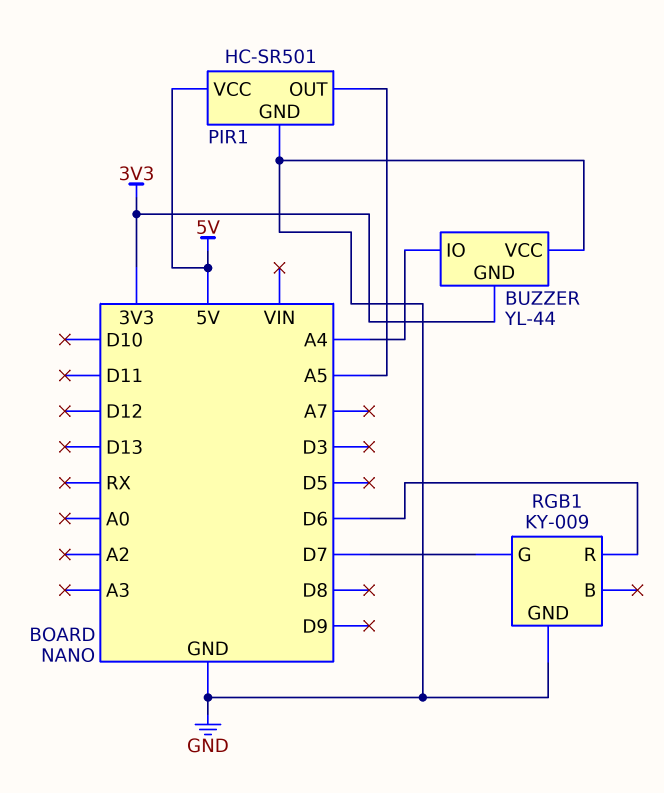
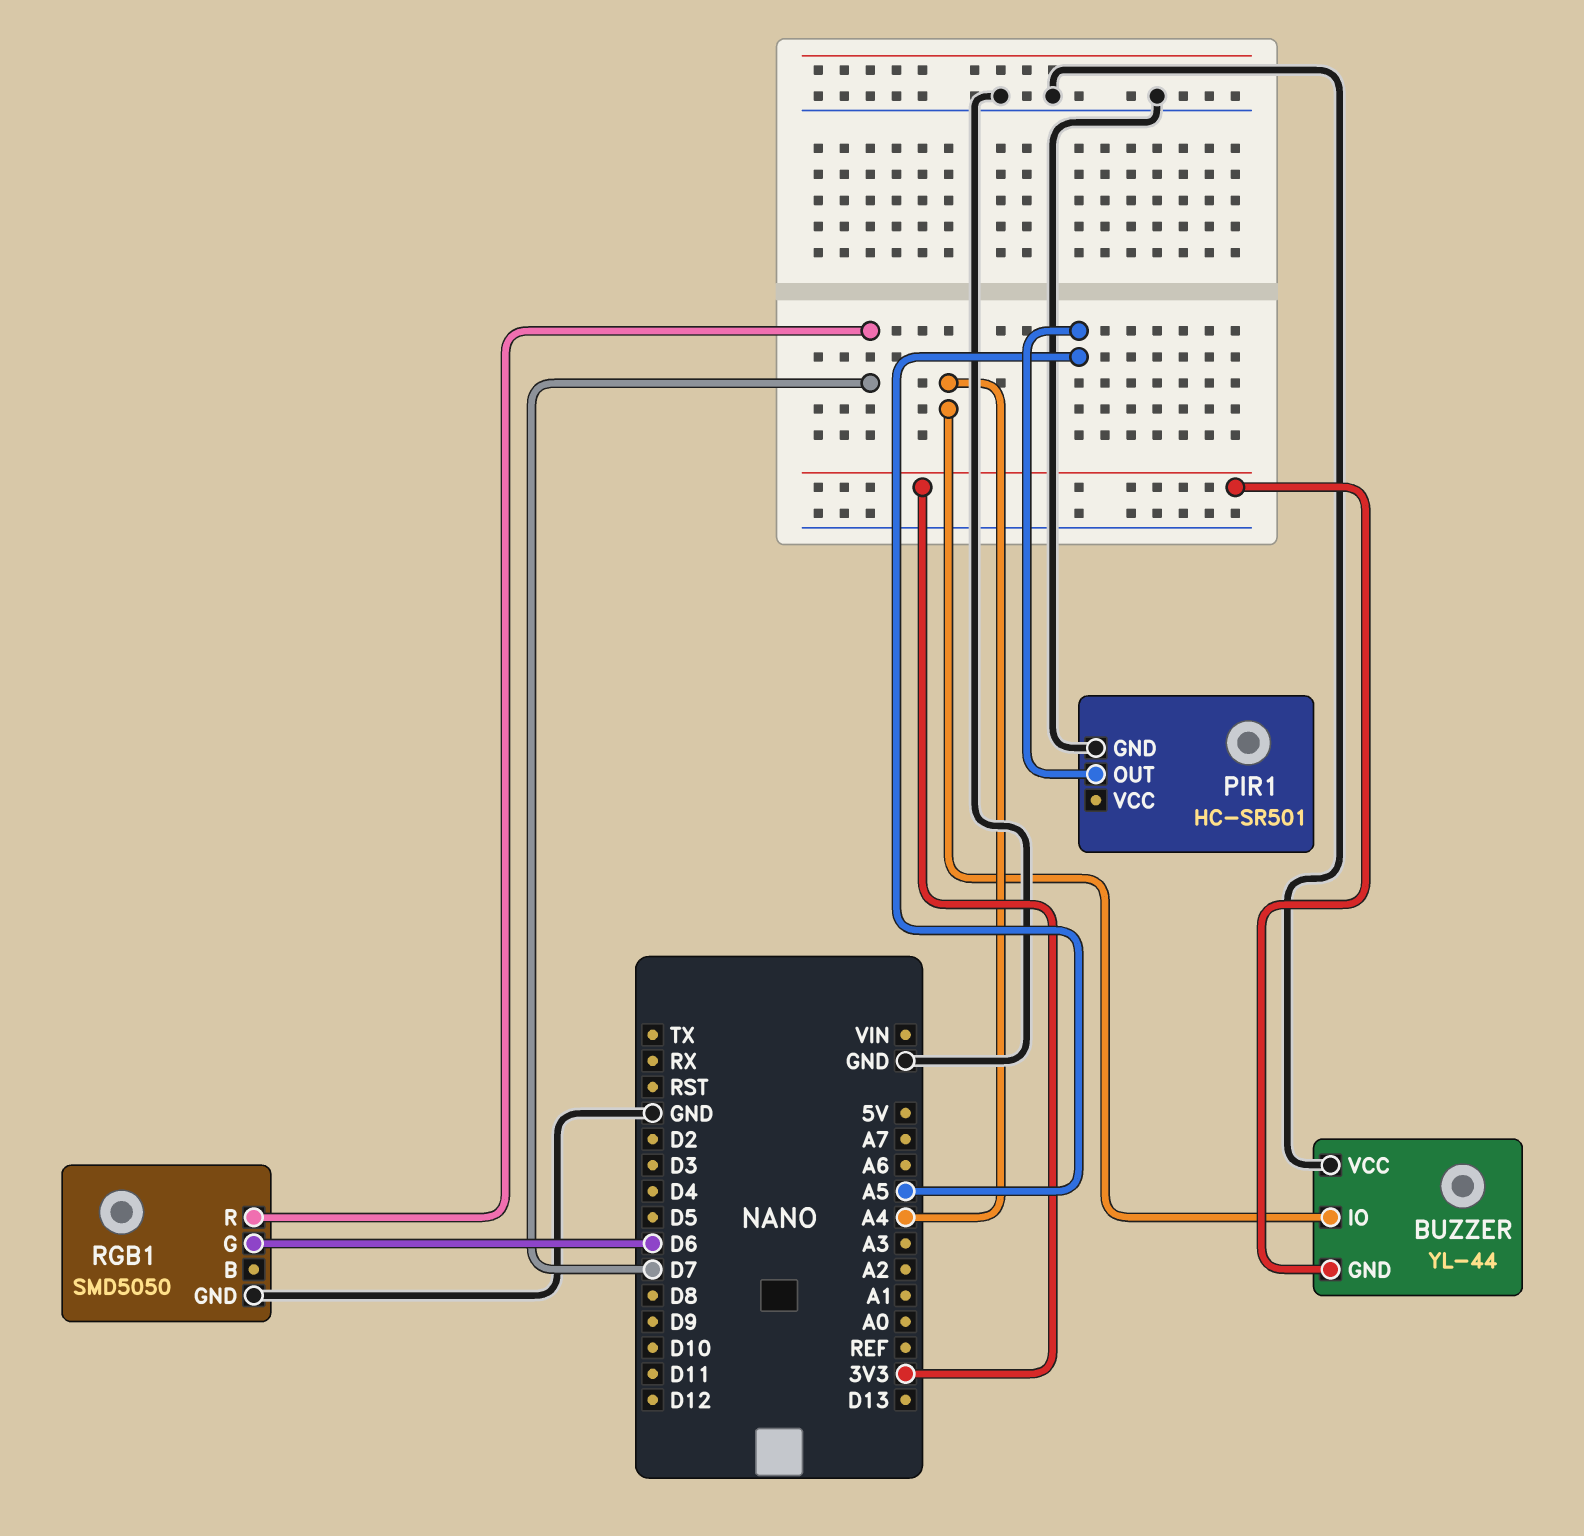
PIR1 pin VCC: 5V -> none
RGB1: KY-009 -> SMD5050
RGB1 pin G: D7 -> D6
RGB1 pin R: D6 -> D7

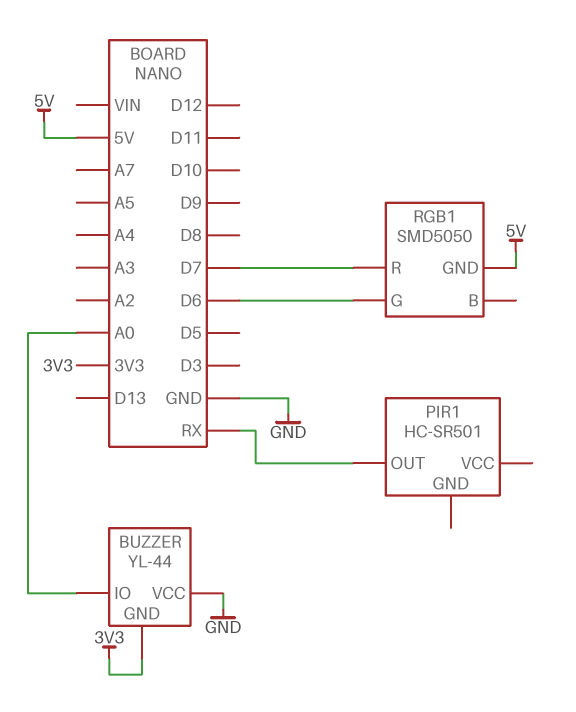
BUZZER pin IO: A4 -> A0
PIR1 pin GND: GND -> none
PIR1 pin OUT: A5 -> RX
RGB1 pin GND: GND -> 5V

